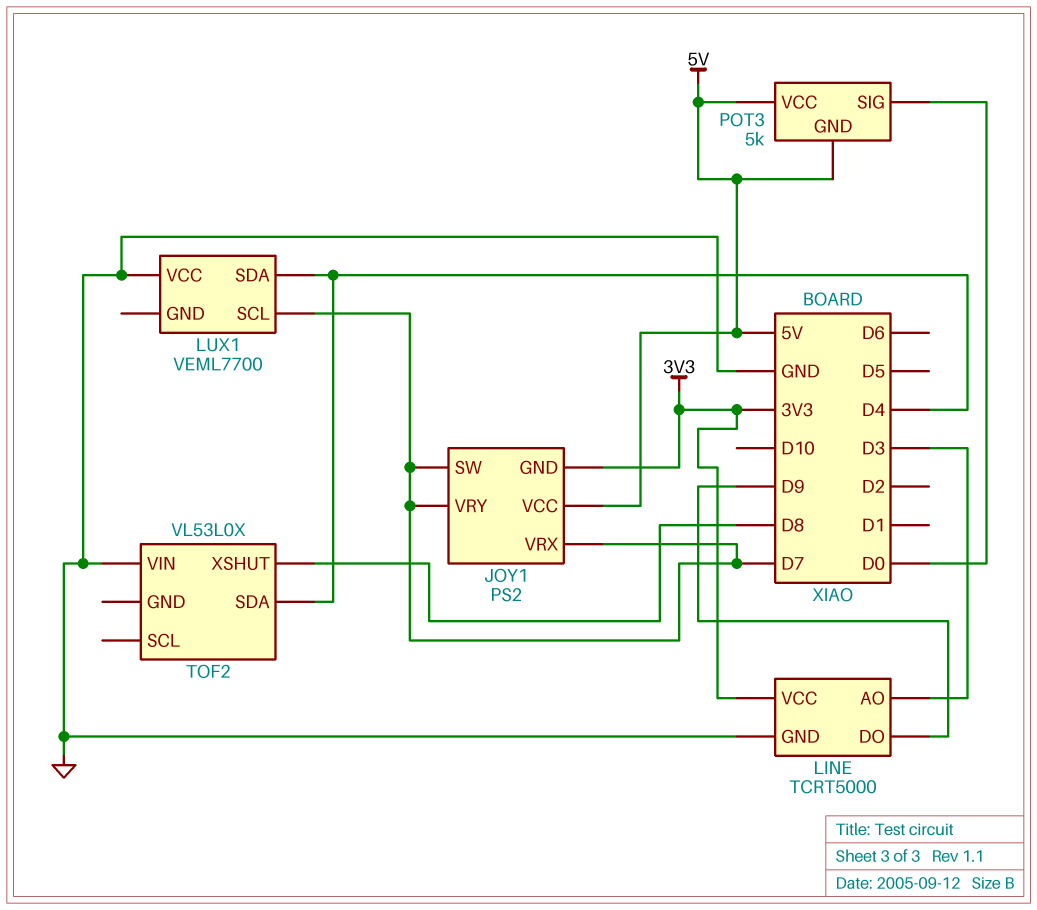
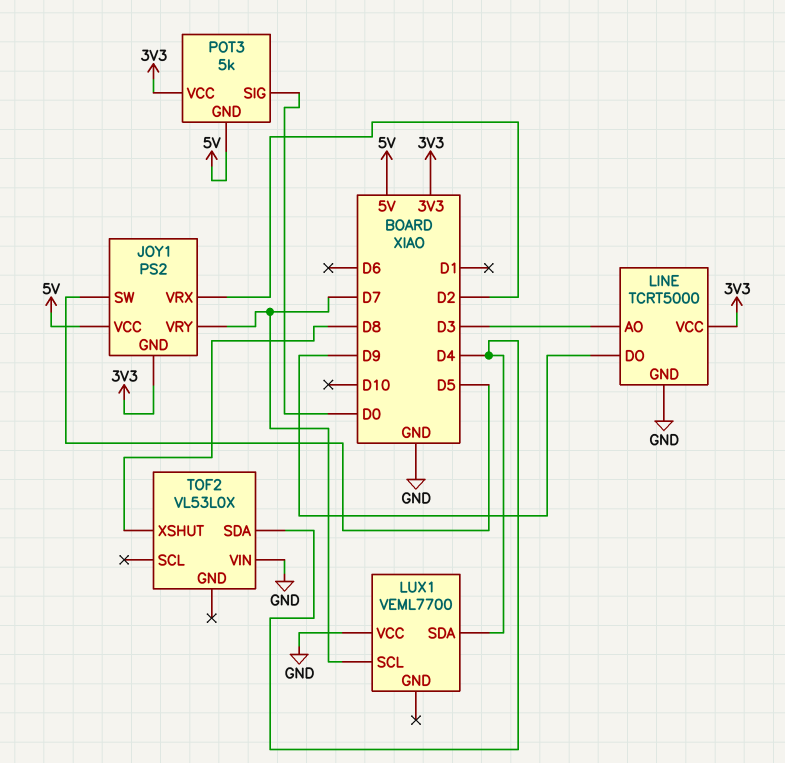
JOY1 pin SW: D7 -> D5
JOY1 pin VRX: D7 -> D2
POT3 pin VCC: 5V -> 3V3

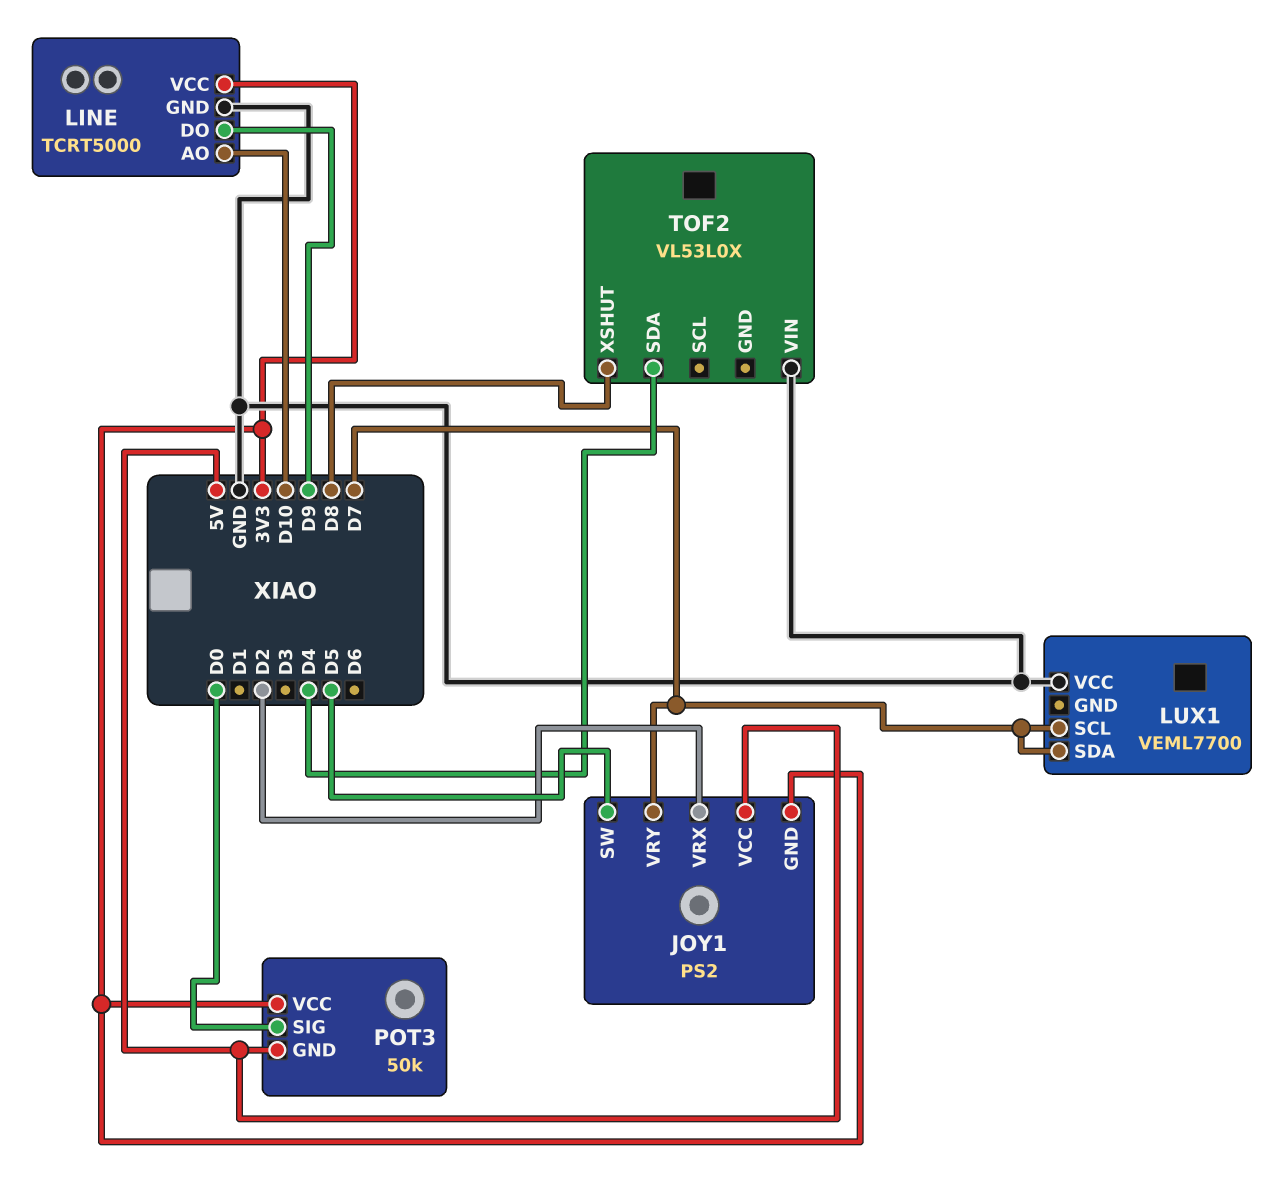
LINE pin AO: D3 -> D10
LUX1 pin SDA: D4 -> D7
POT3: 5k -> 50k

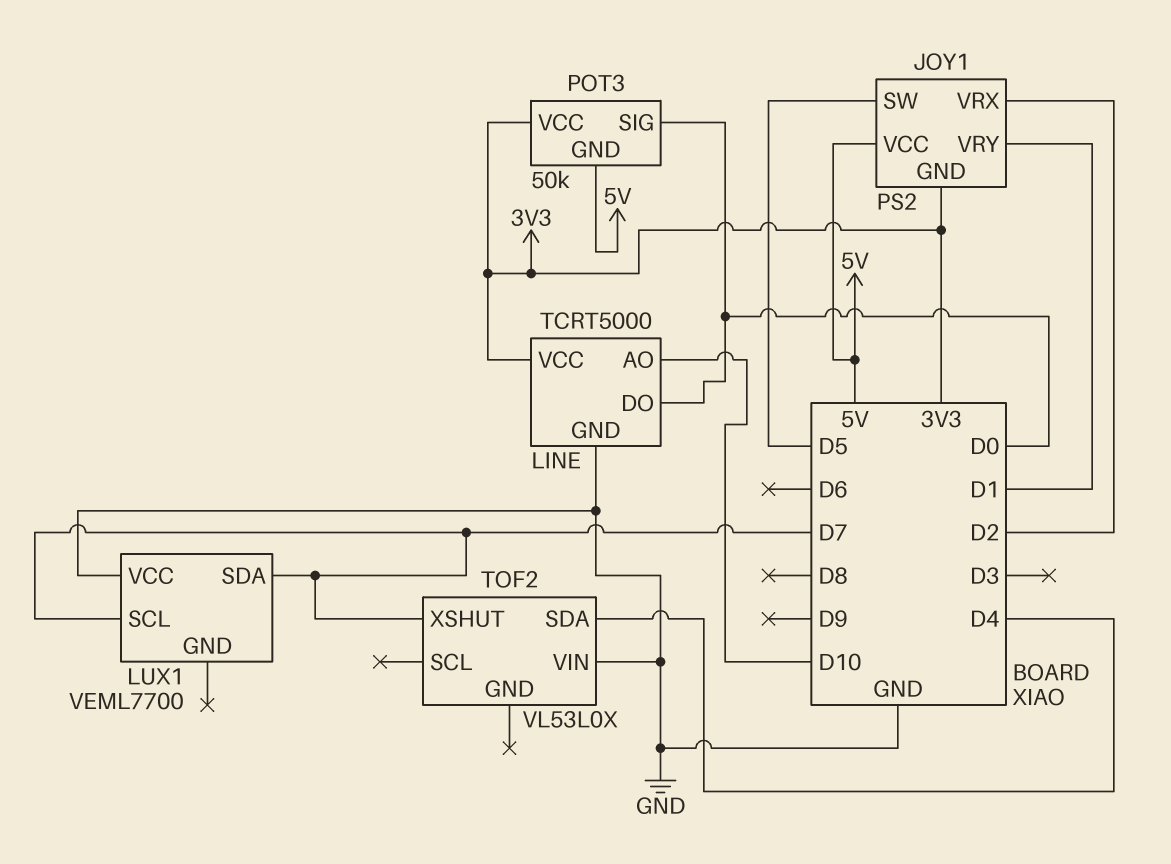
JOY1 pin VRY: D7 -> D1
LINE pin DO: D9 -> D0
TOF2 pin XSHUT: D8 -> D7

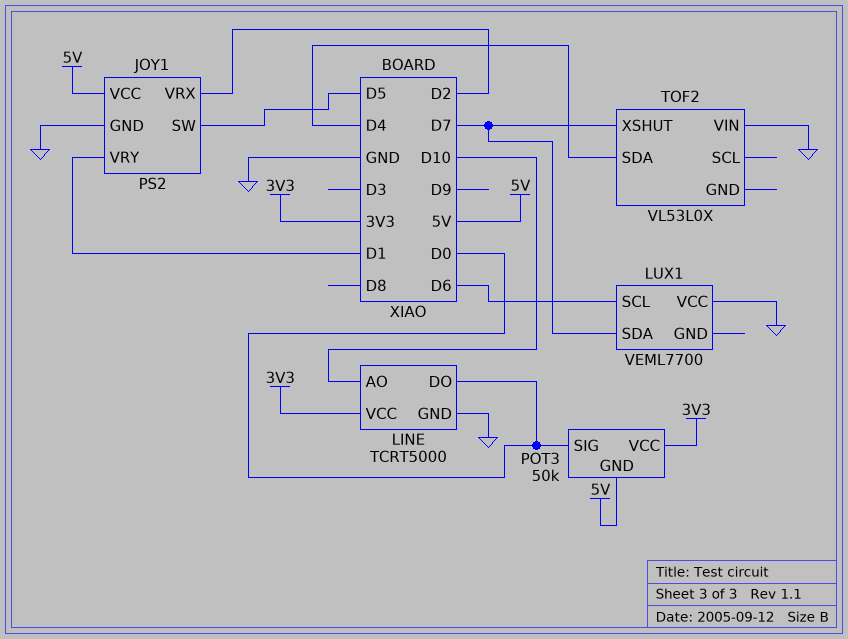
JOY1 pin GND: 3V3 -> GND
LUX1 pin SCL: D7 -> D6

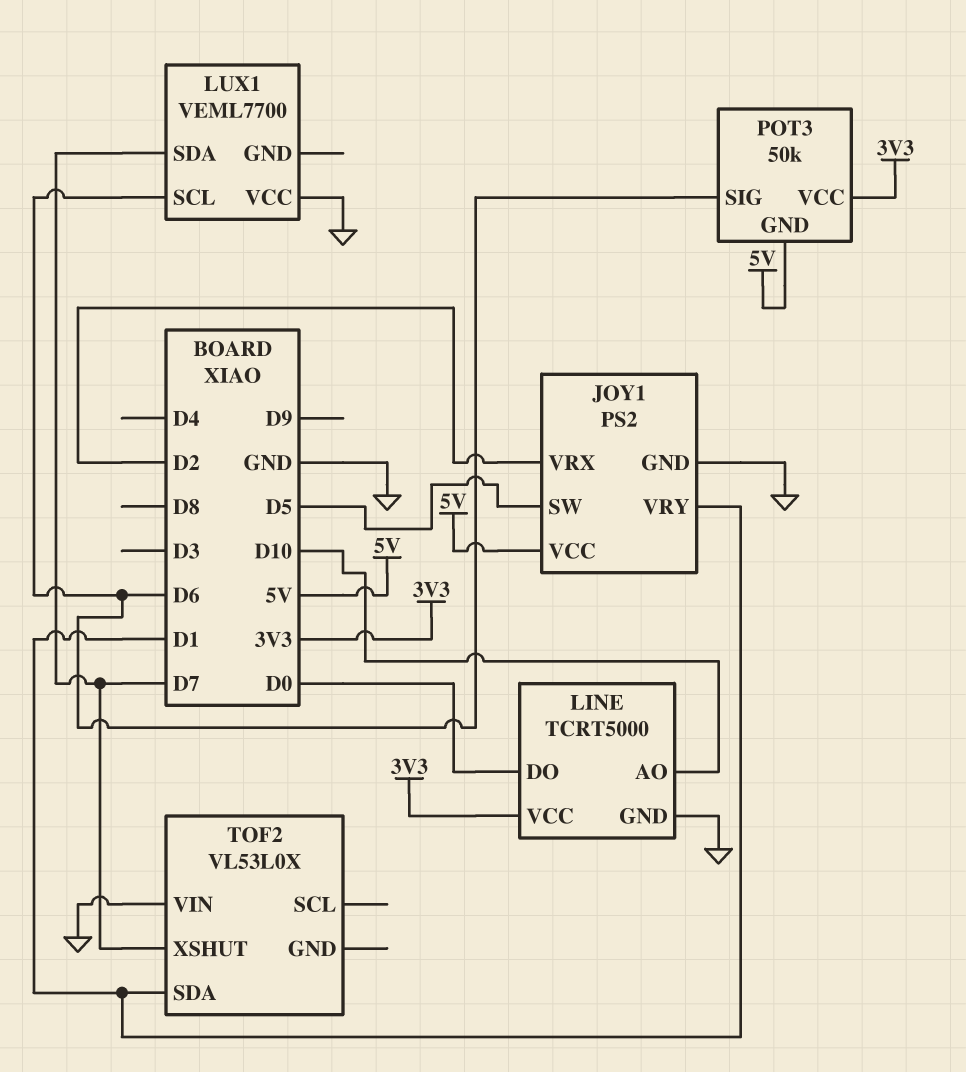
POT3 pin SIG: D0 -> D6
TOF2 pin SDA: D4 -> D1

